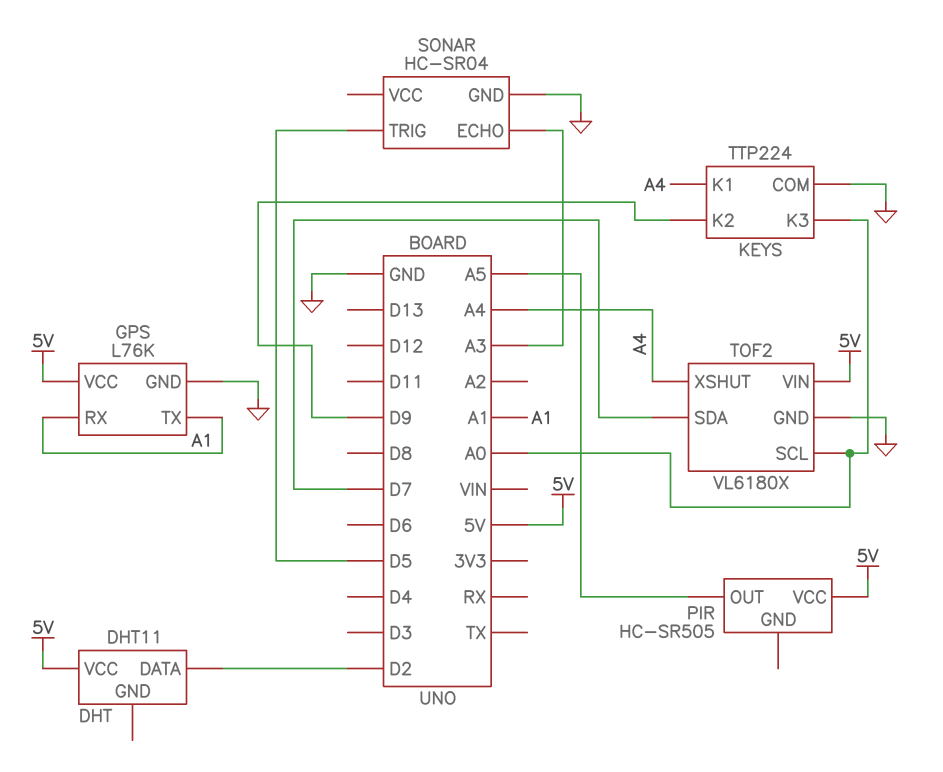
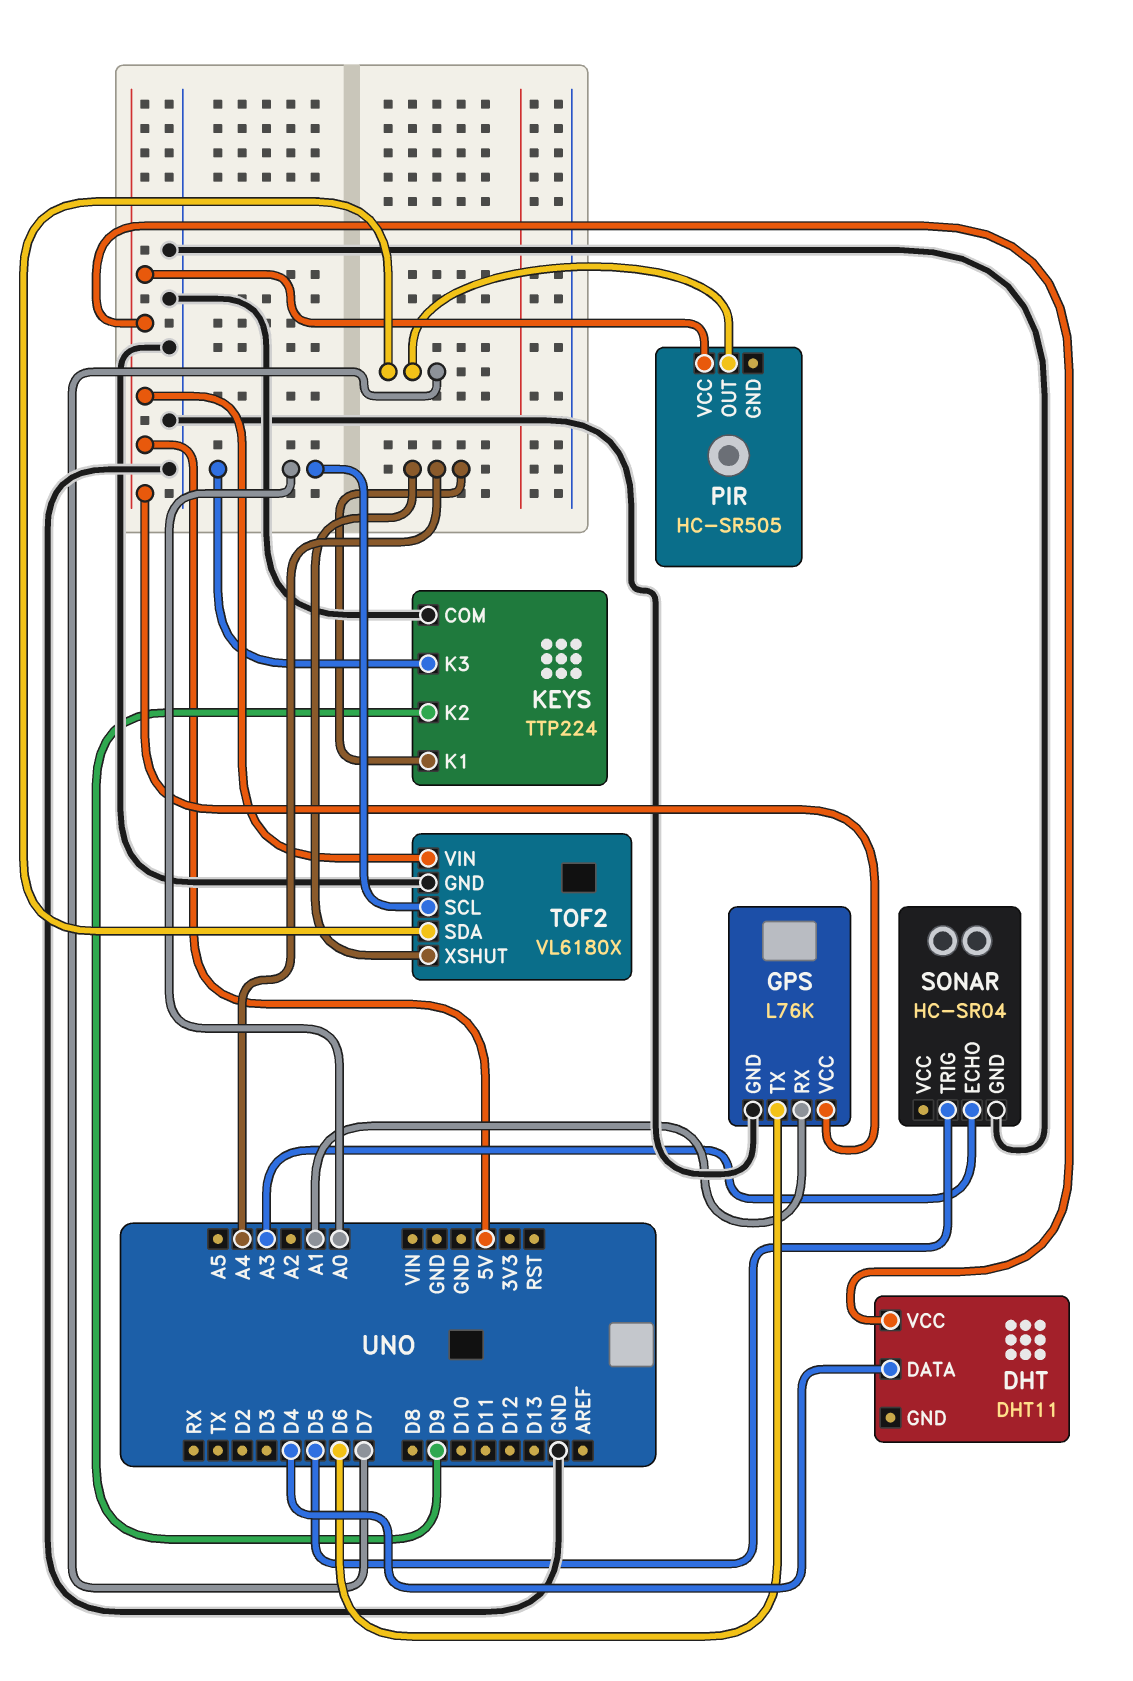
DHT pin DATA: D2 -> D4
GPS pin TX: A1 -> D6
PIR pin OUT: A5 -> D7

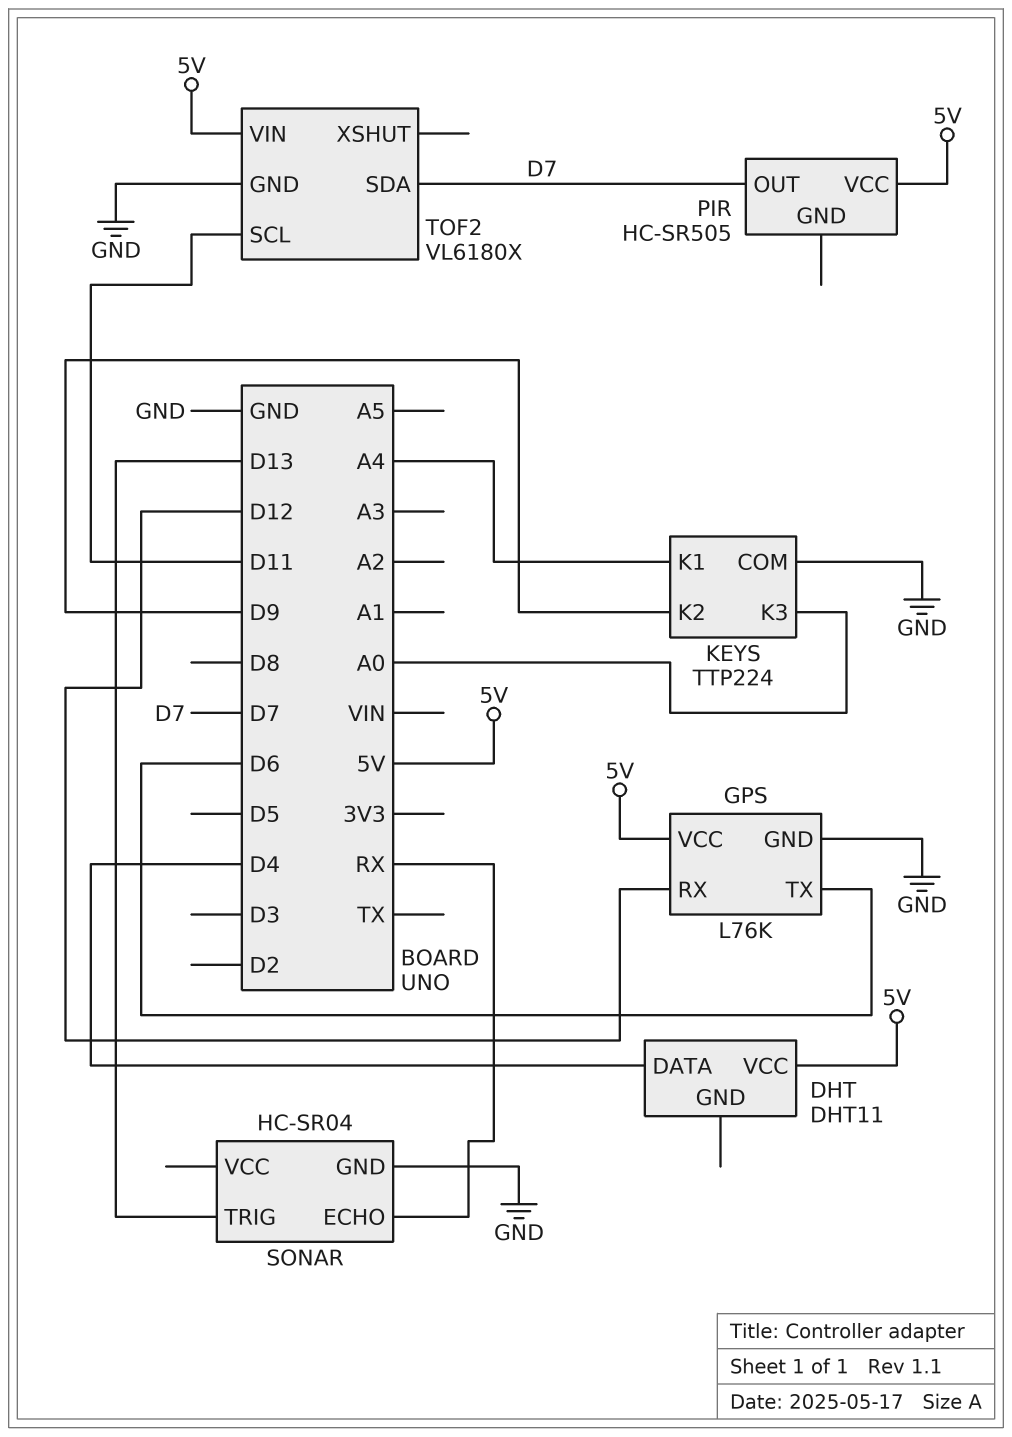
GPS pin RX: A1 -> D12
SONAR pin ECHO: A3 -> RX
SONAR pin TRIG: D5 -> D13
TOF2 pin SCL: A0 -> D11
TOF2 pin XSHUT: A4 -> none

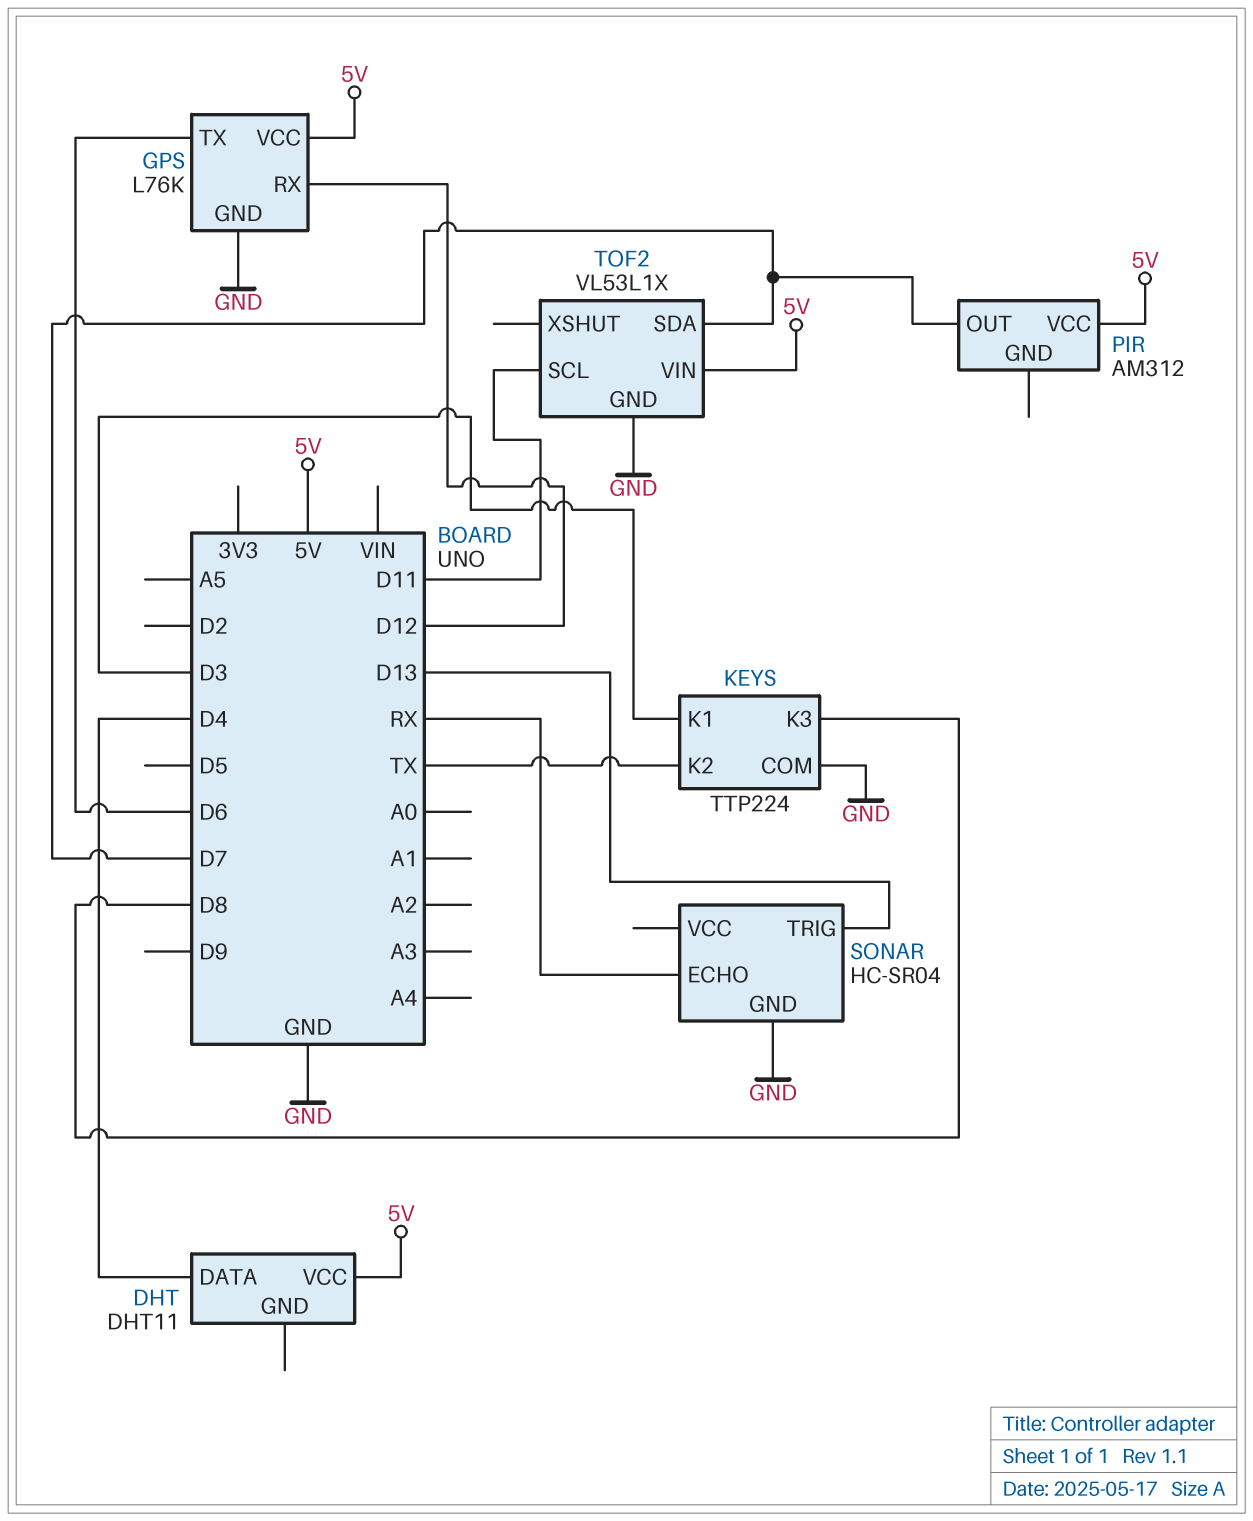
KEYS pin K1: A4 -> D3
KEYS pin K2: D9 -> TX
KEYS pin K3: A0 -> D8
PIR: HC-SR505 -> AM312
TOF2: VL6180X -> VL53L1X

